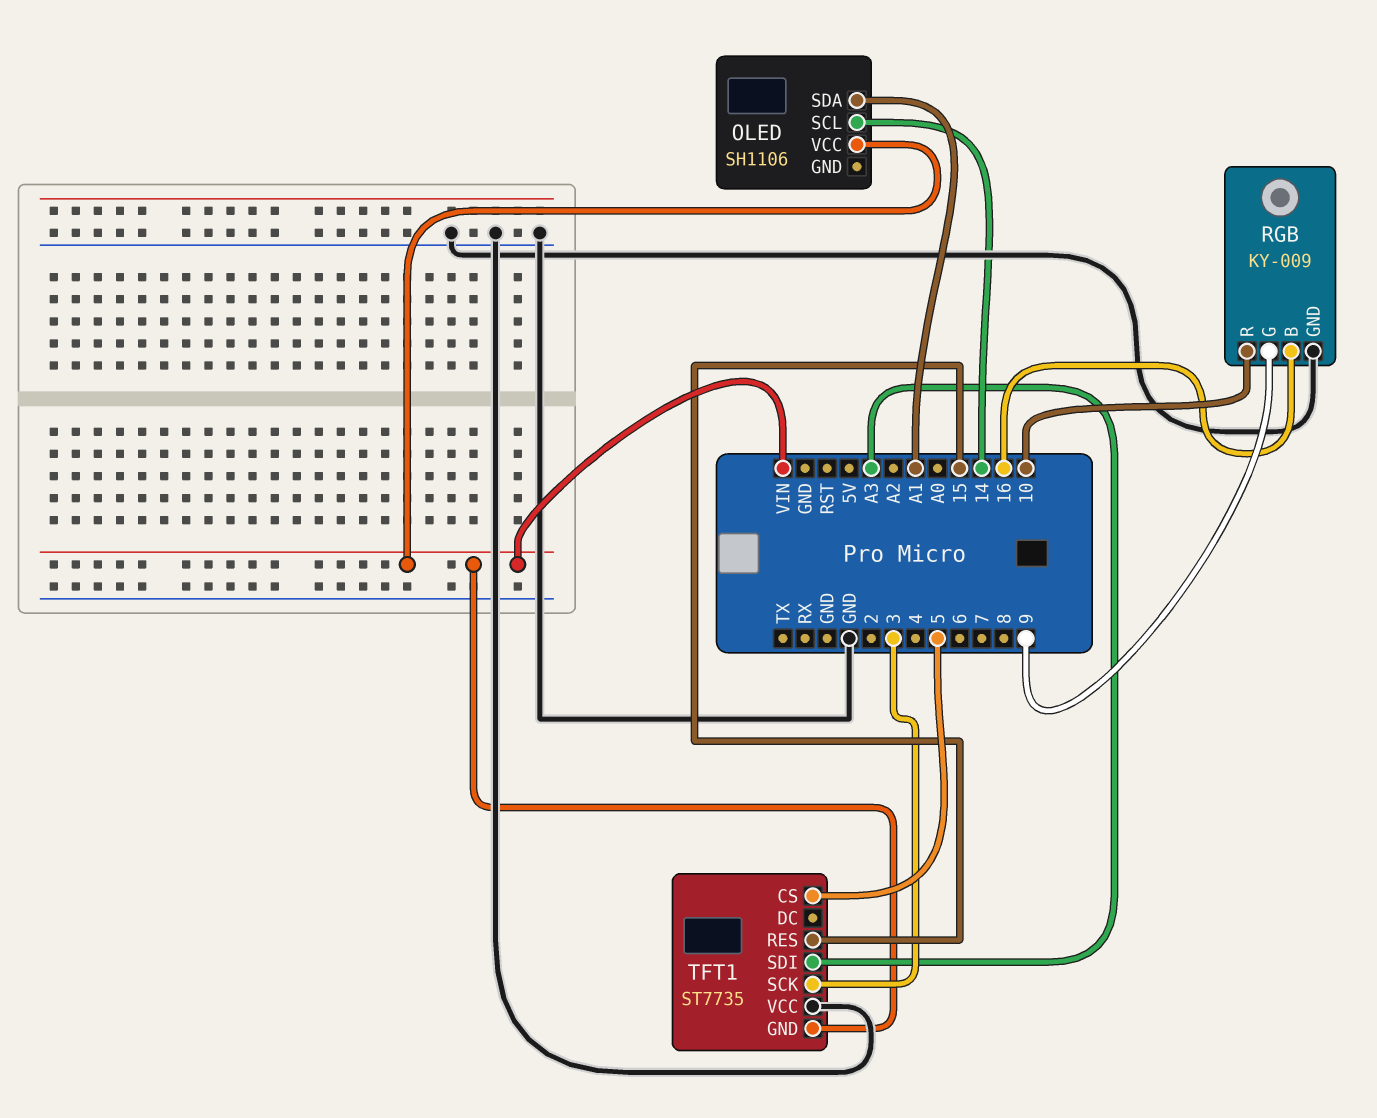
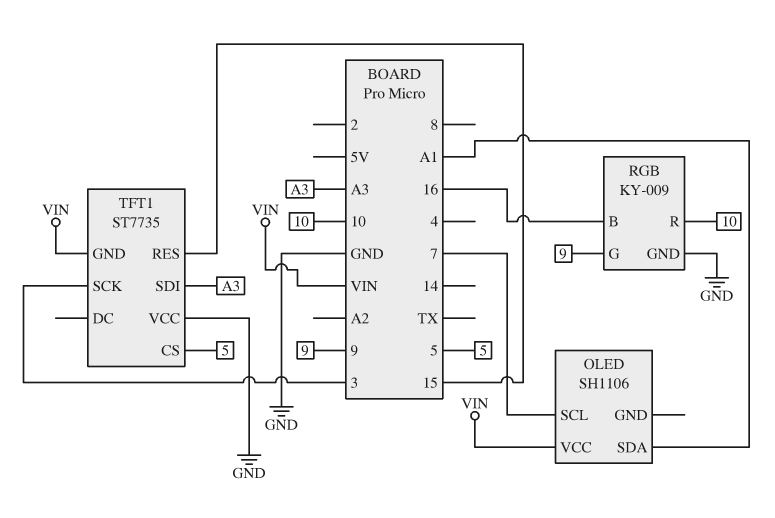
OLED pin SCL: 14 -> 7

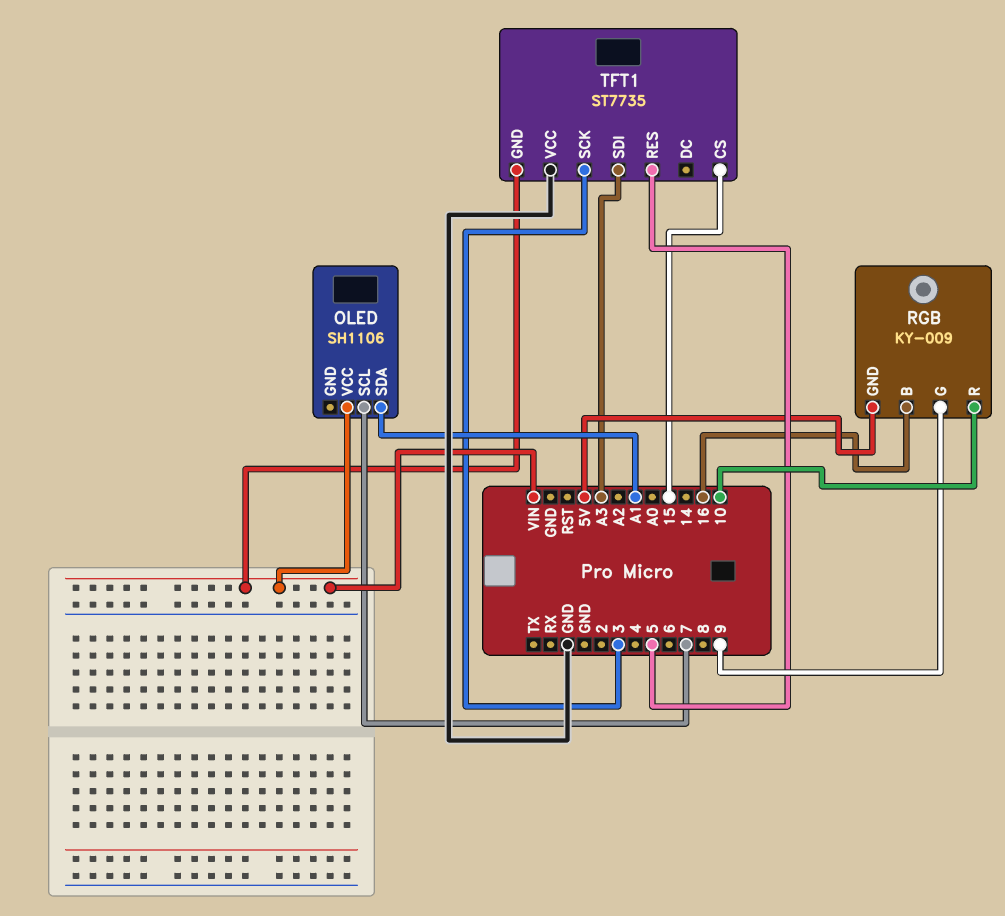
RGB pin GND: GND -> 5V
TFT1 pin CS: 5 -> 15
TFT1 pin RES: 15 -> 5

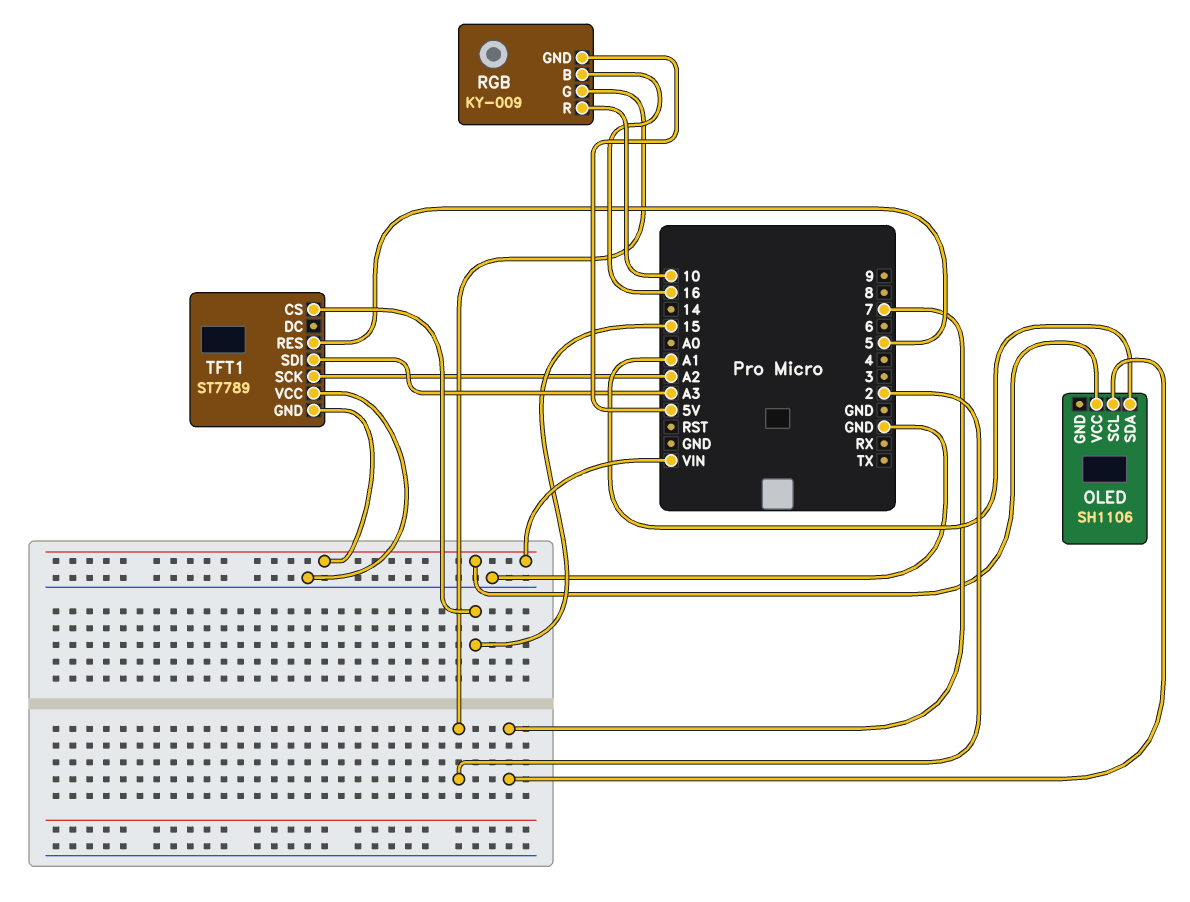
RGB pin G: 9 -> 2
TFT1: ST7735 -> ST7789
TFT1 pin SCK: 3 -> A2

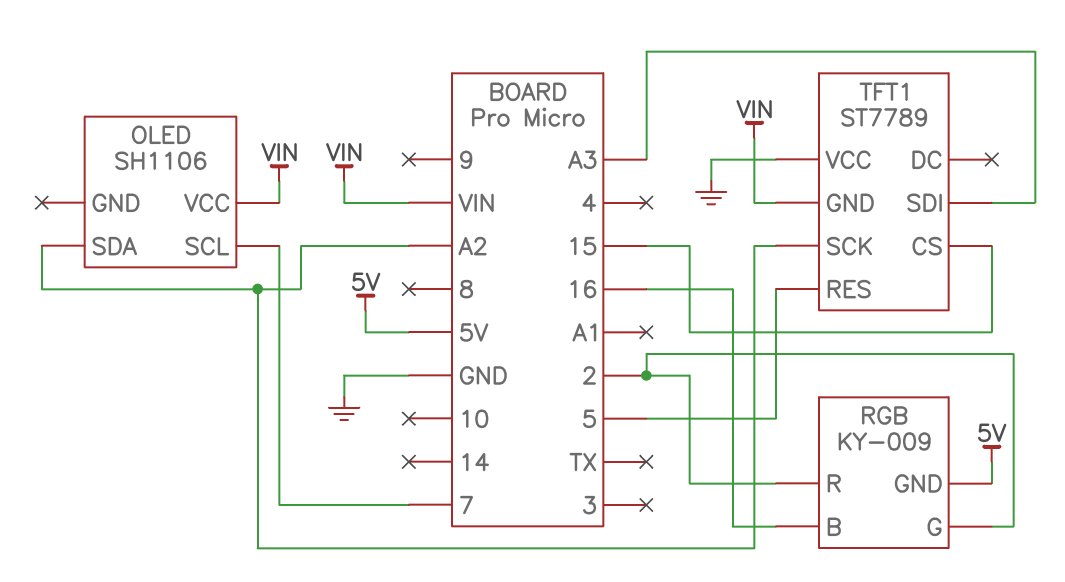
OLED pin SDA: A1 -> A2
RGB pin R: 10 -> 2

